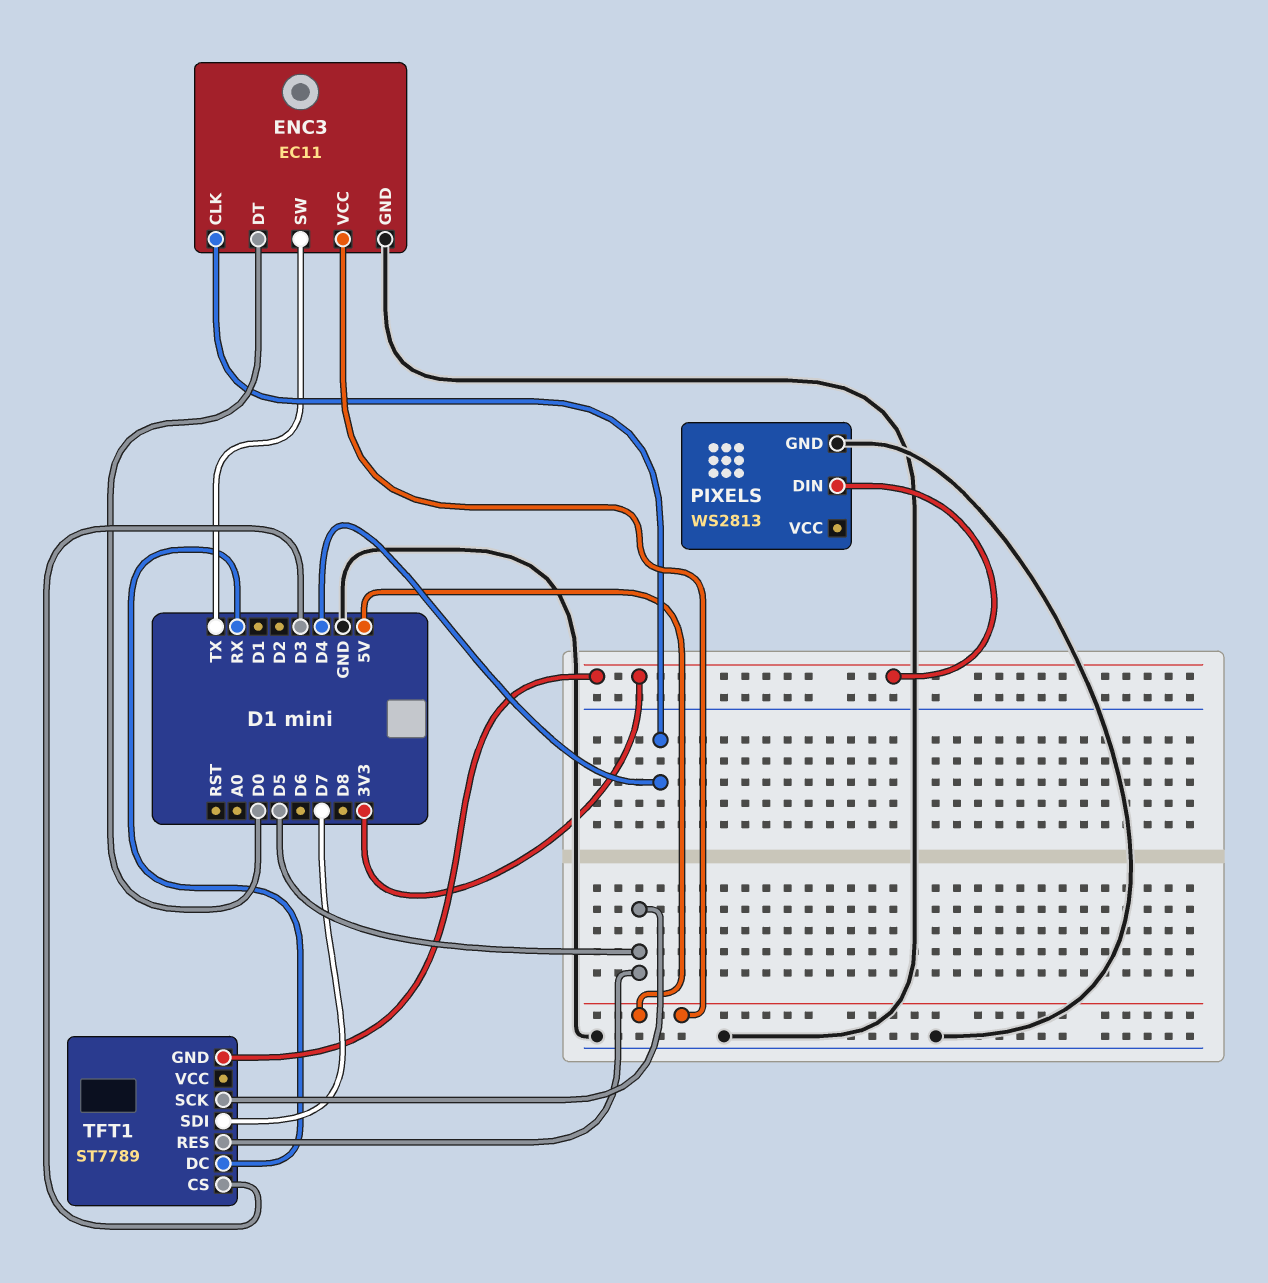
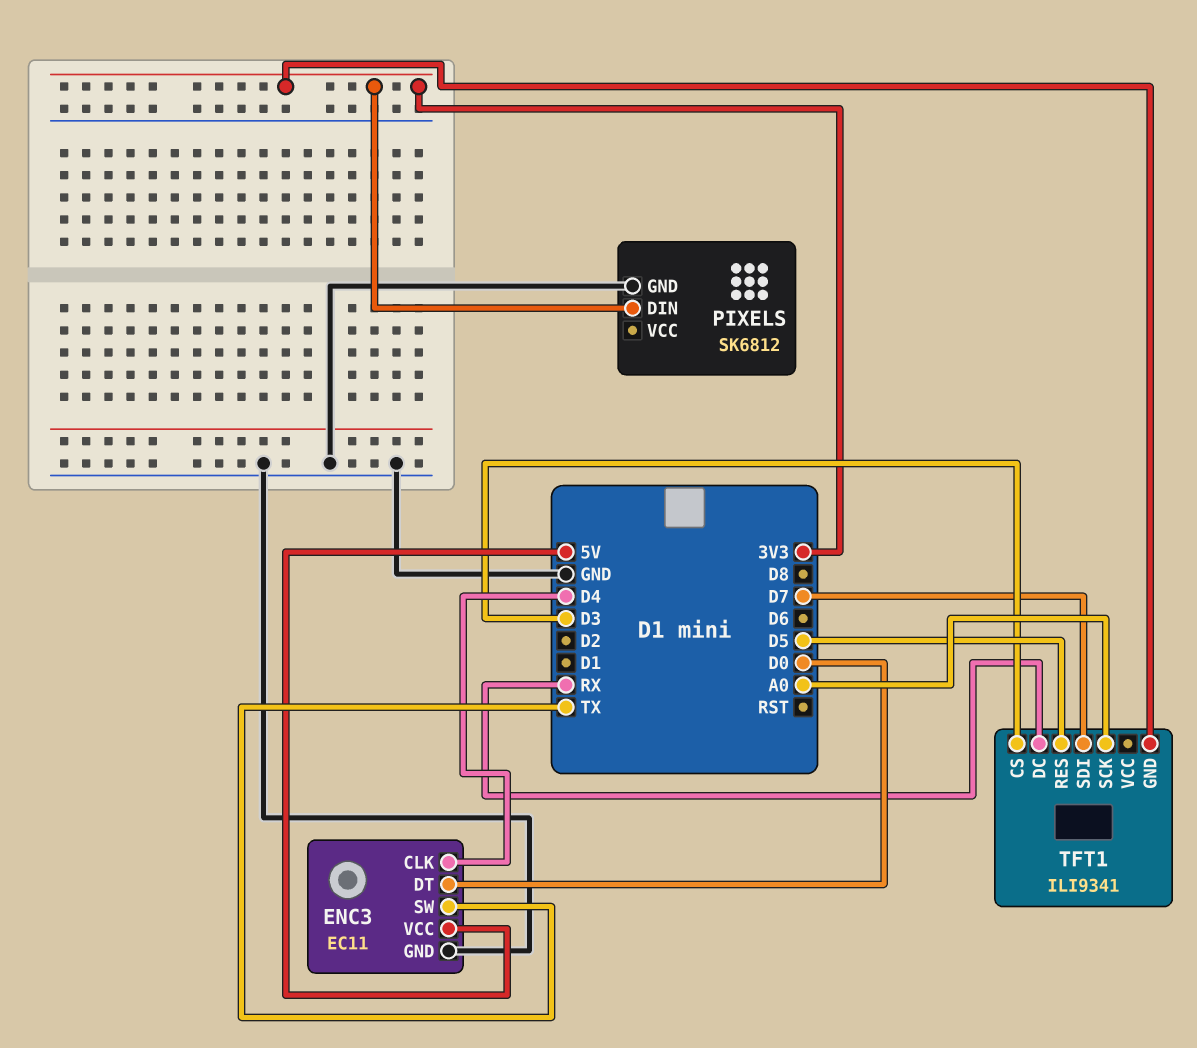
PIXELS: WS2813 -> SK6812
TFT1: ST7789 -> ILI9341
TFT1 pin SCK: D5 -> A0

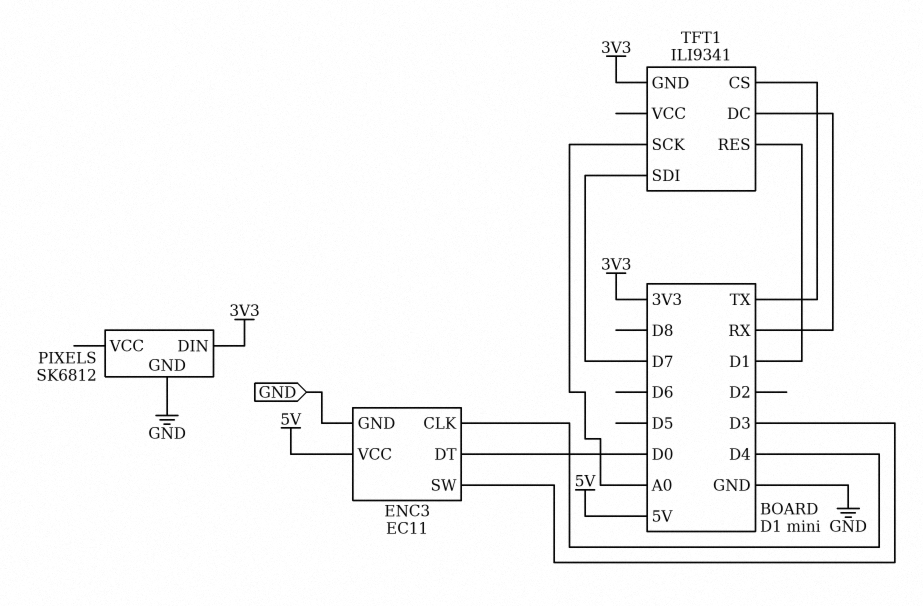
ENC3 pin SW: TX -> D3
TFT1 pin CS: D3 -> TX
TFT1 pin RES: D5 -> D1

